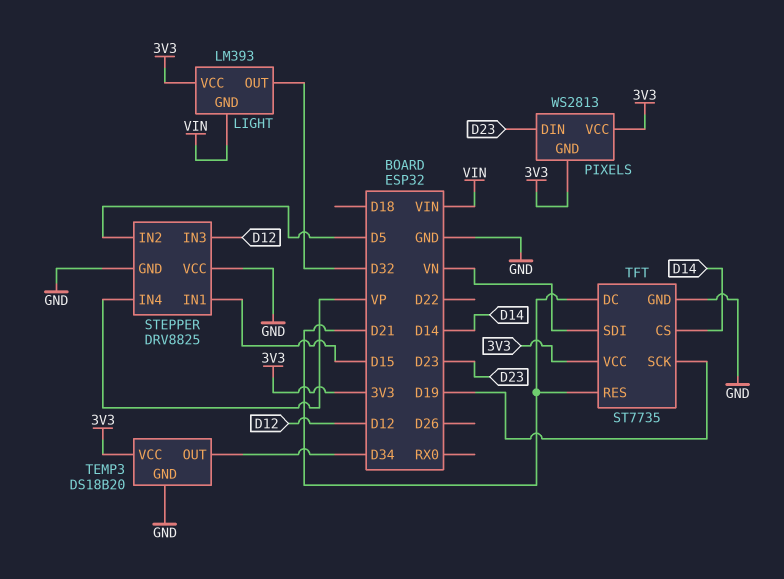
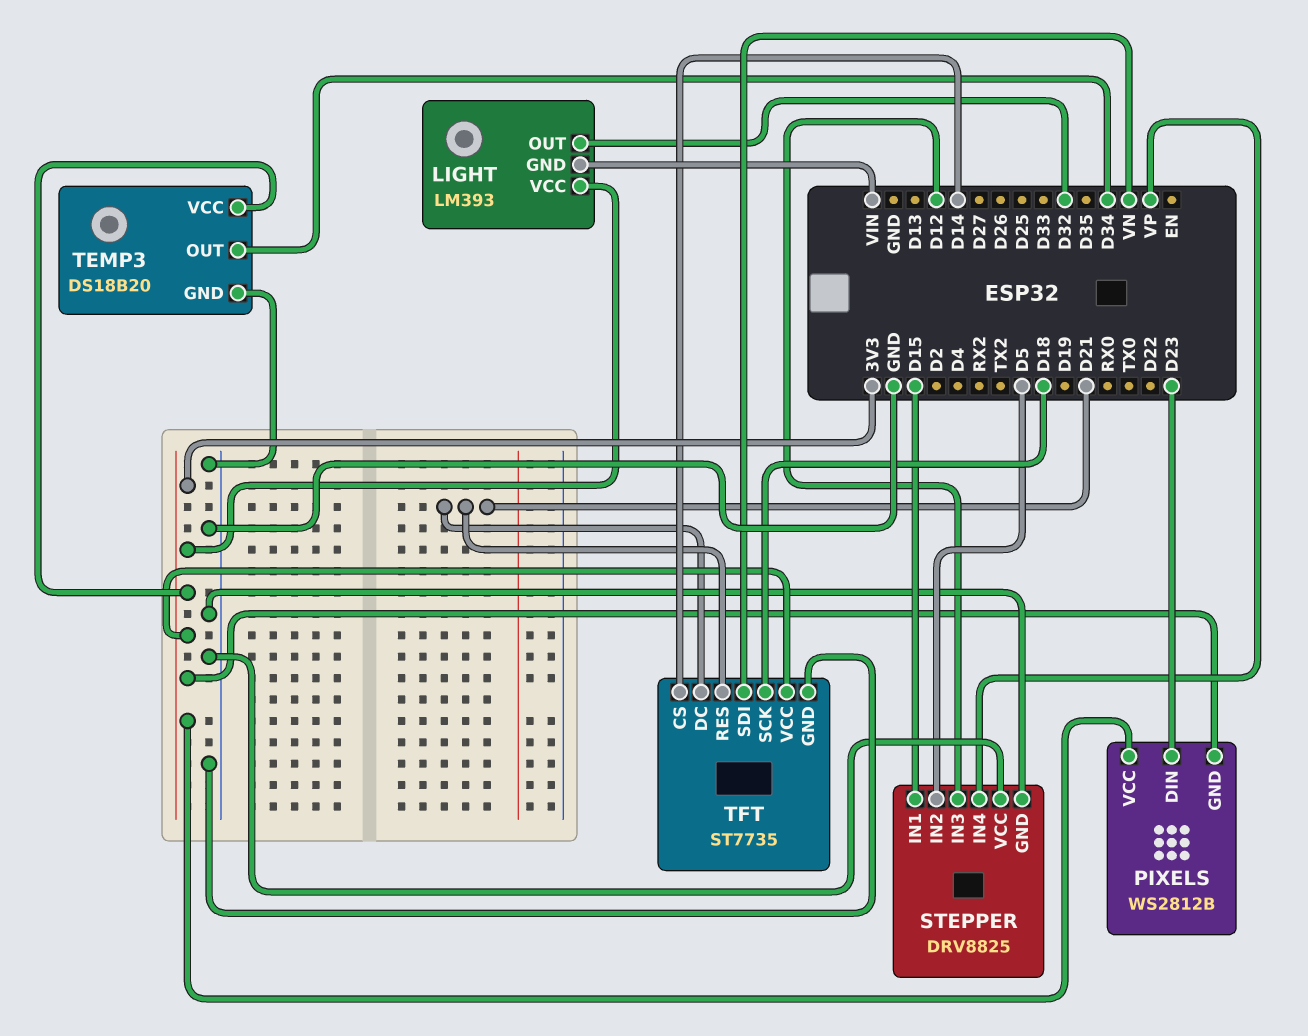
PIXELS: WS2813 -> WS2812B
TFT pin SCK: D19 -> D18

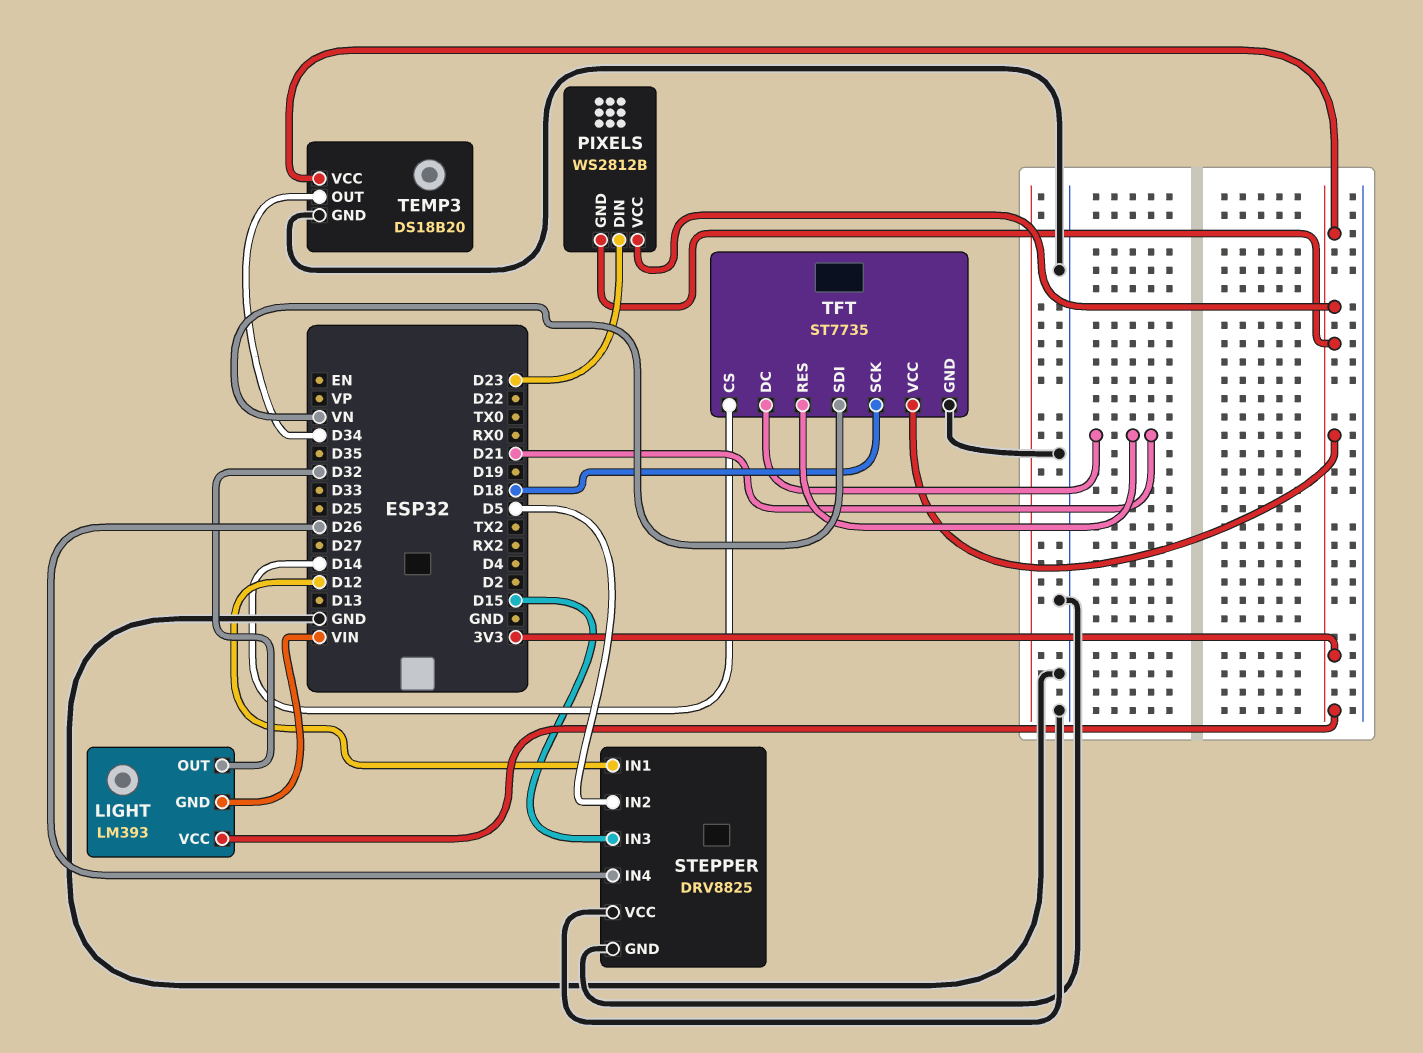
STEPPER pin IN1: D15 -> D12
STEPPER pin IN3: D12 -> D15
STEPPER pin IN4: VP -> D26

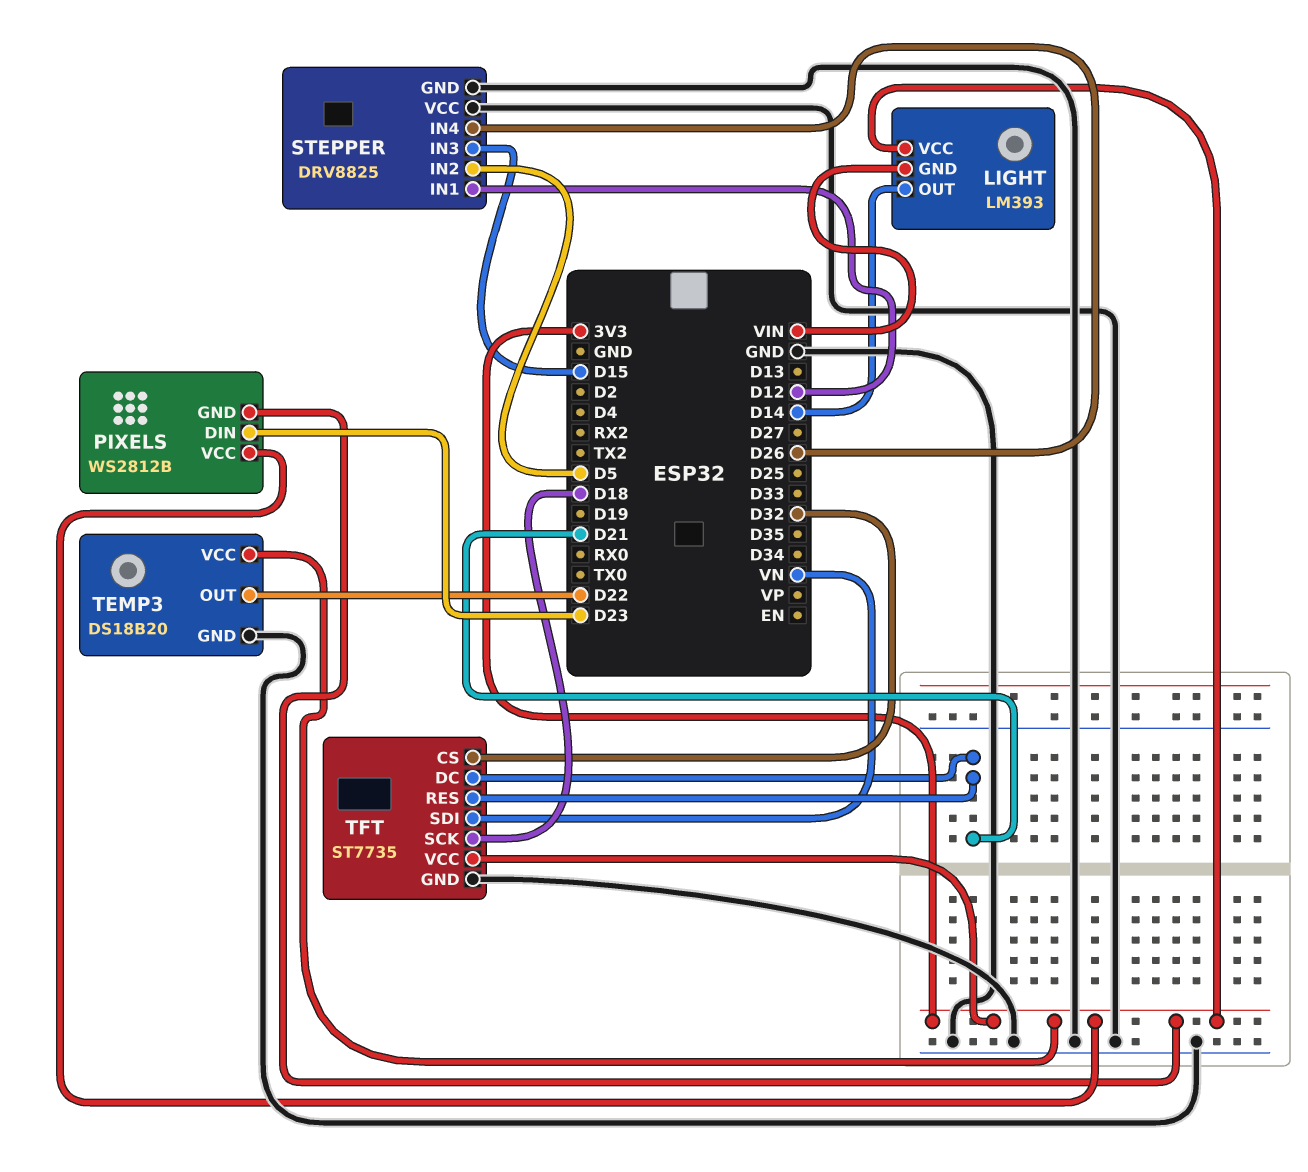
LIGHT pin OUT: D32 -> D14
TEMP3 pin OUT: D34 -> D22
TFT pin CS: D14 -> D32

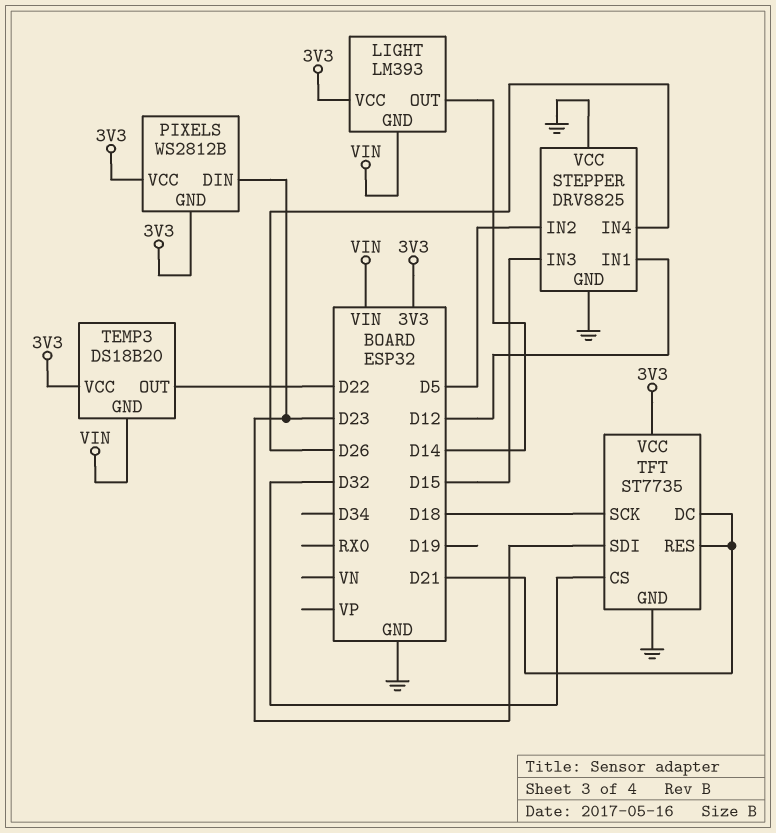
TEMP3 pin GND: GND -> VIN
TFT pin SDI: VN -> D23

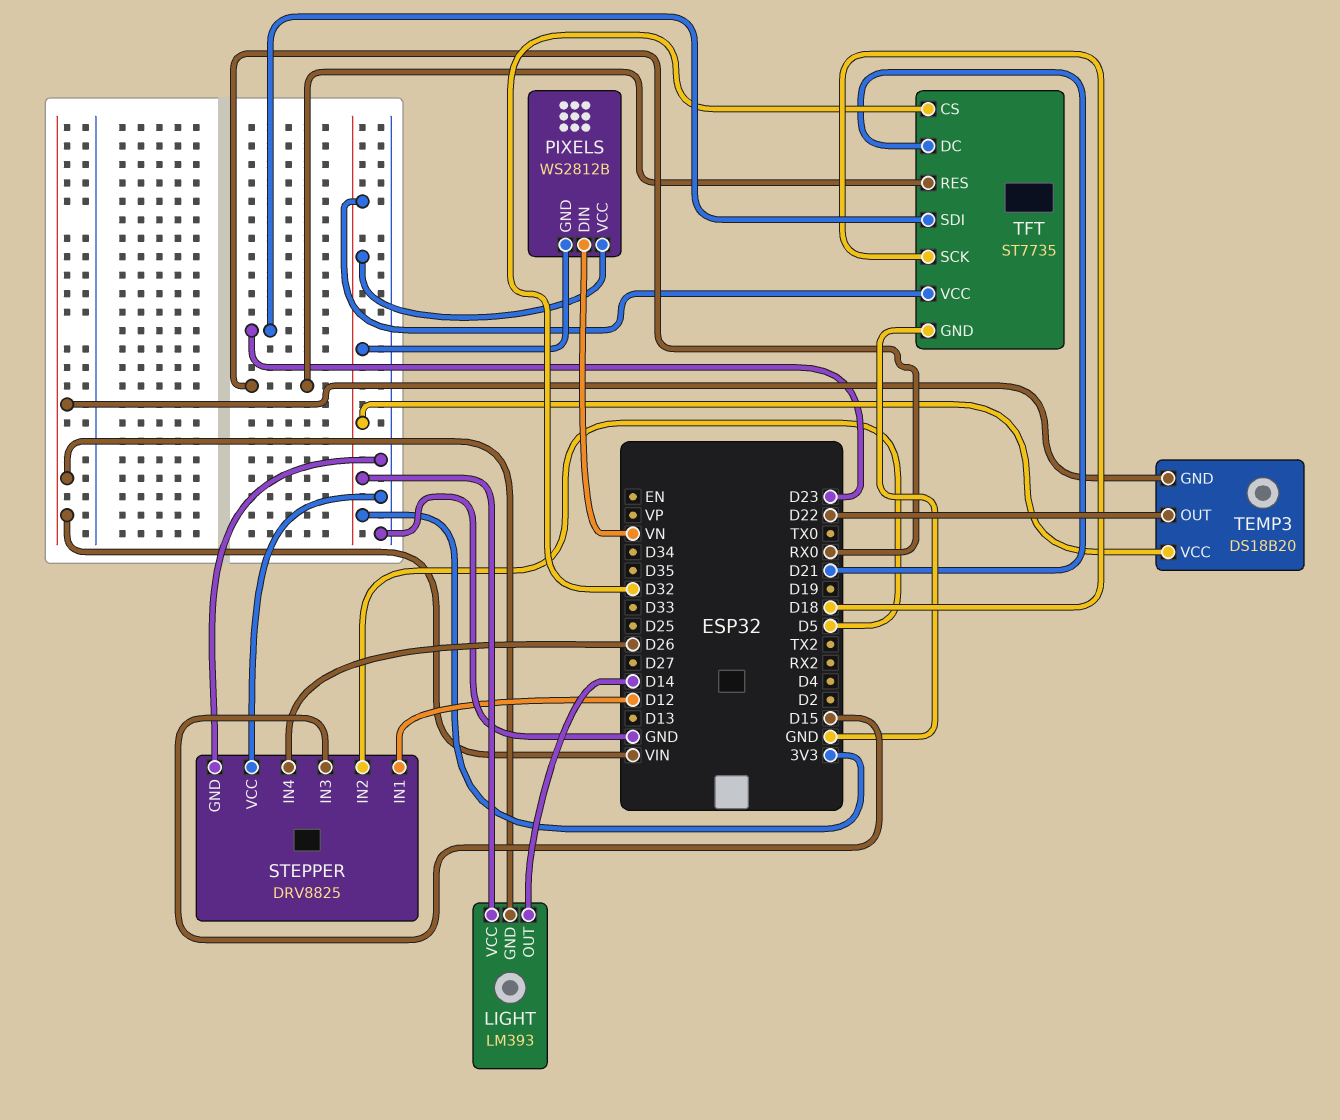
PIXELS pin DIN: D23 -> VN
TFT pin RES: D21 -> RX0

